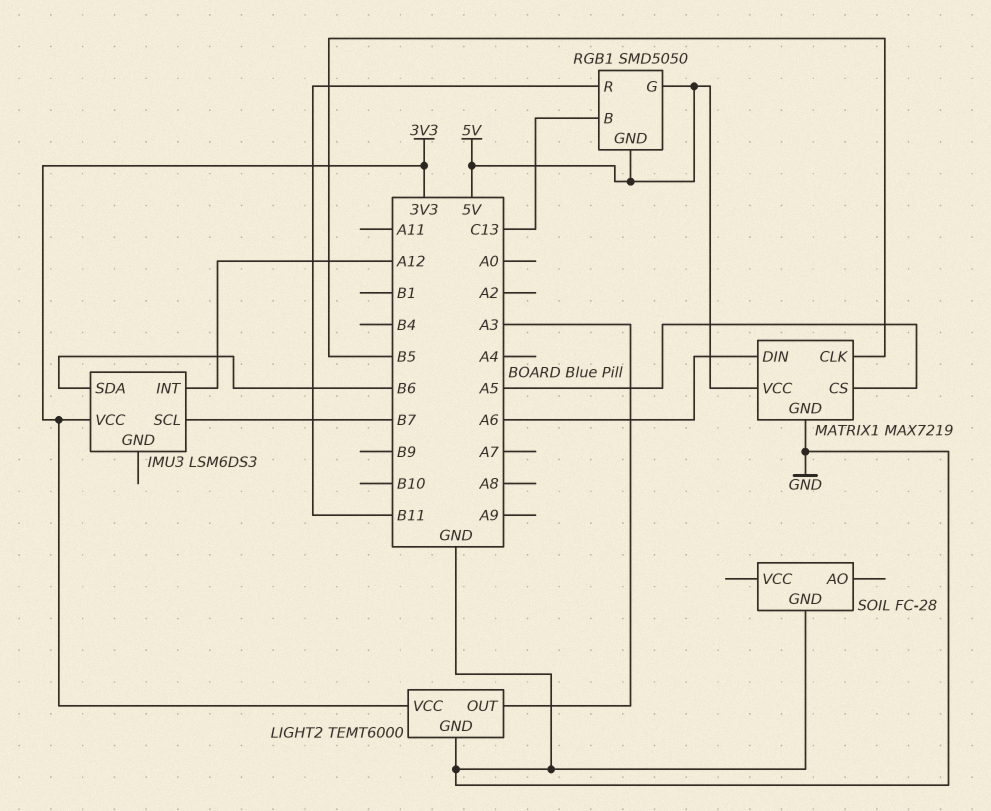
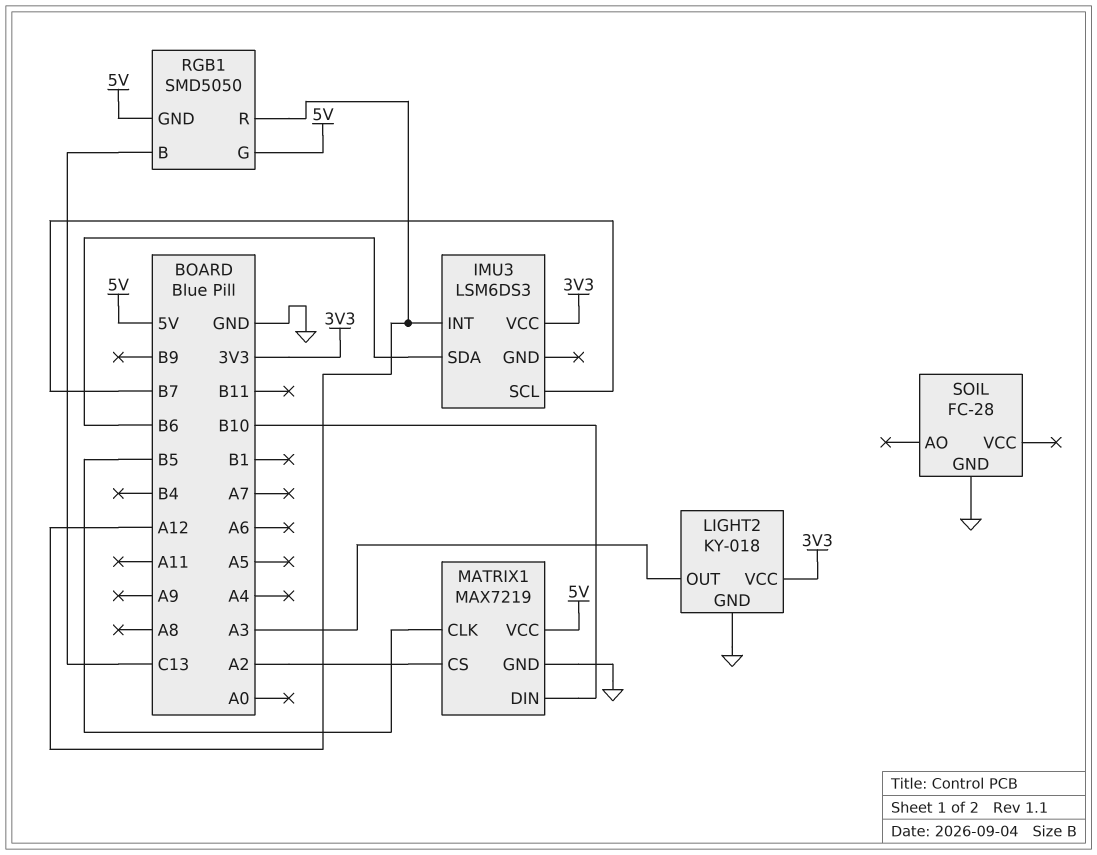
LIGHT2: TEMT6000 -> KY-018
MATRIX1 pin CS: A5 -> A2
MATRIX1 pin DIN: A6 -> B10
RGB1 pin R: B11 -> A12

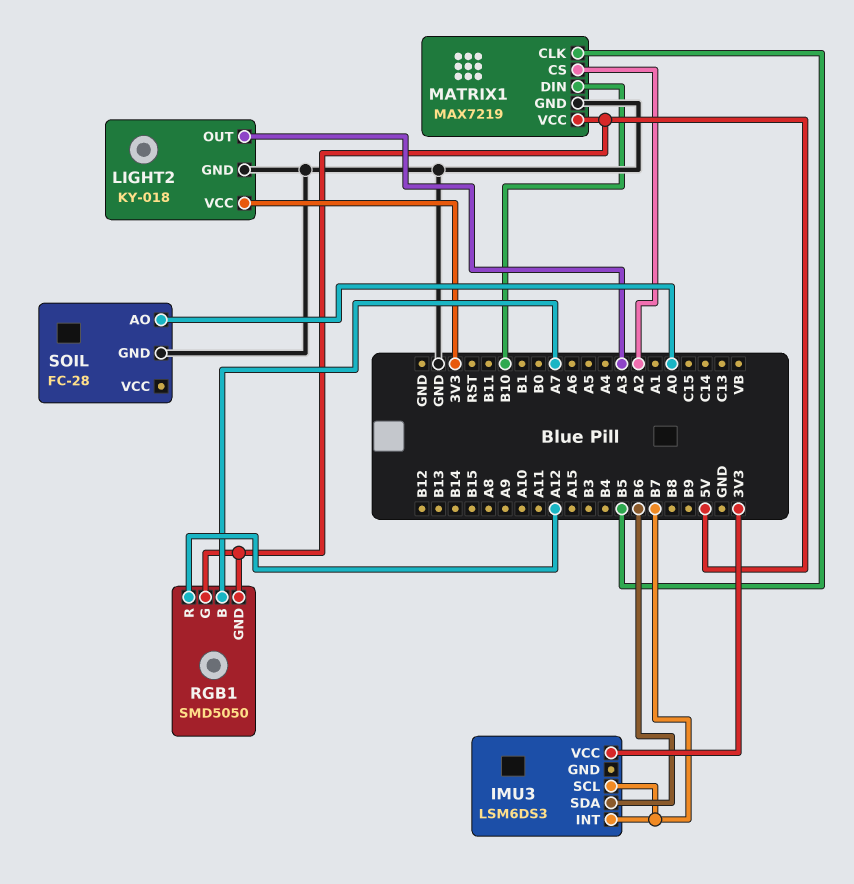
IMU3 pin INT: A12 -> B7
RGB1 pin B: C13 -> A7
SOIL pin AO: none -> A0

